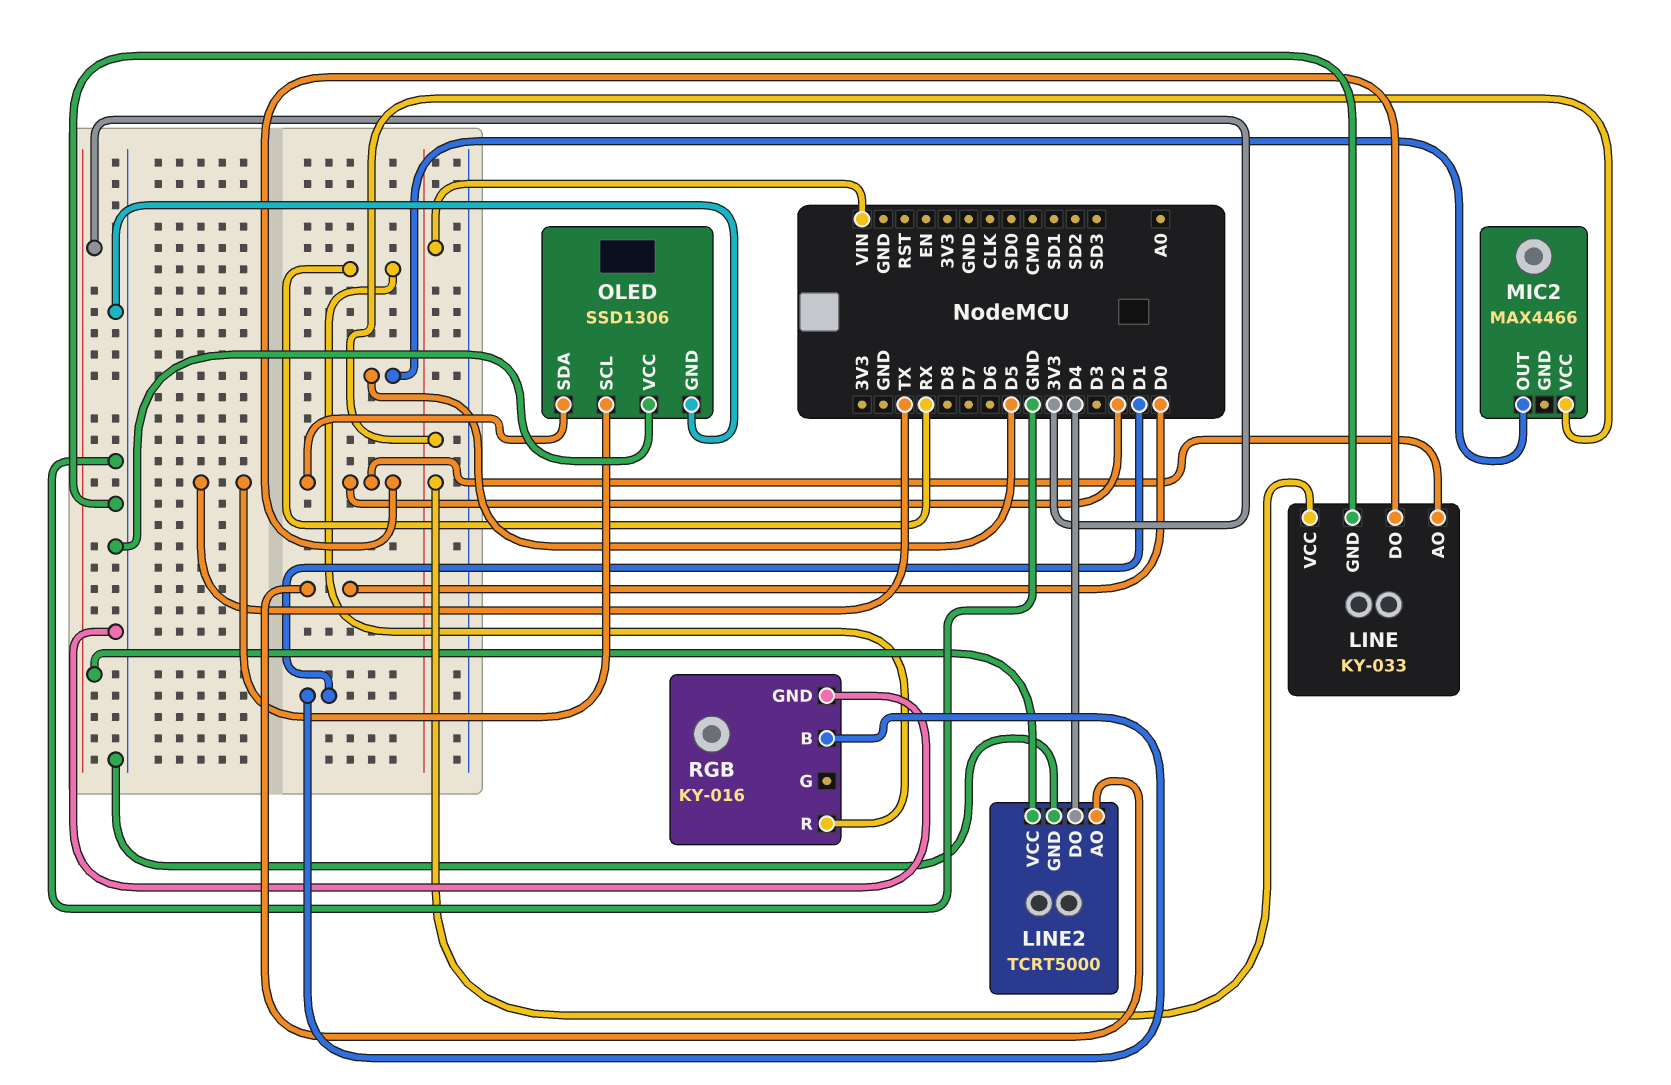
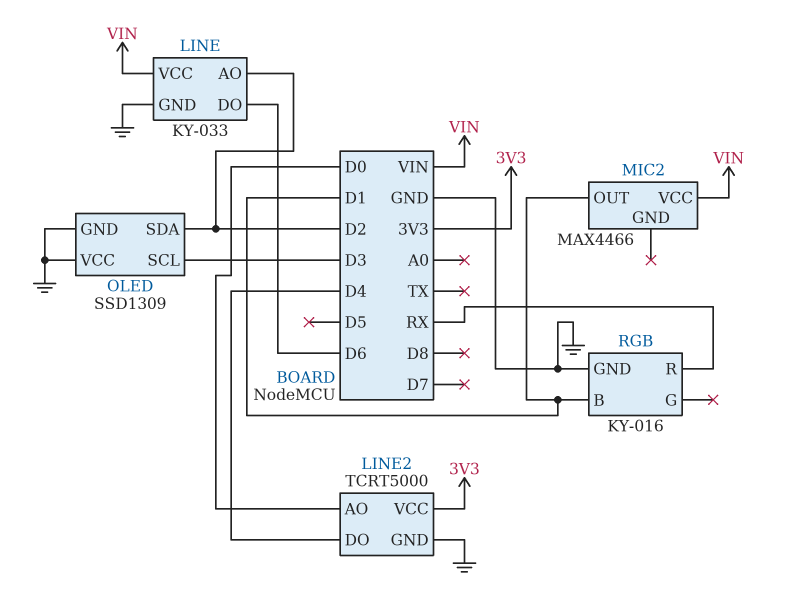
LINE pin DO: D2 -> D6
MIC2 pin OUT: D5 -> D1
OLED: SSD1306 -> SSD1309
OLED pin SCL: TX -> D3

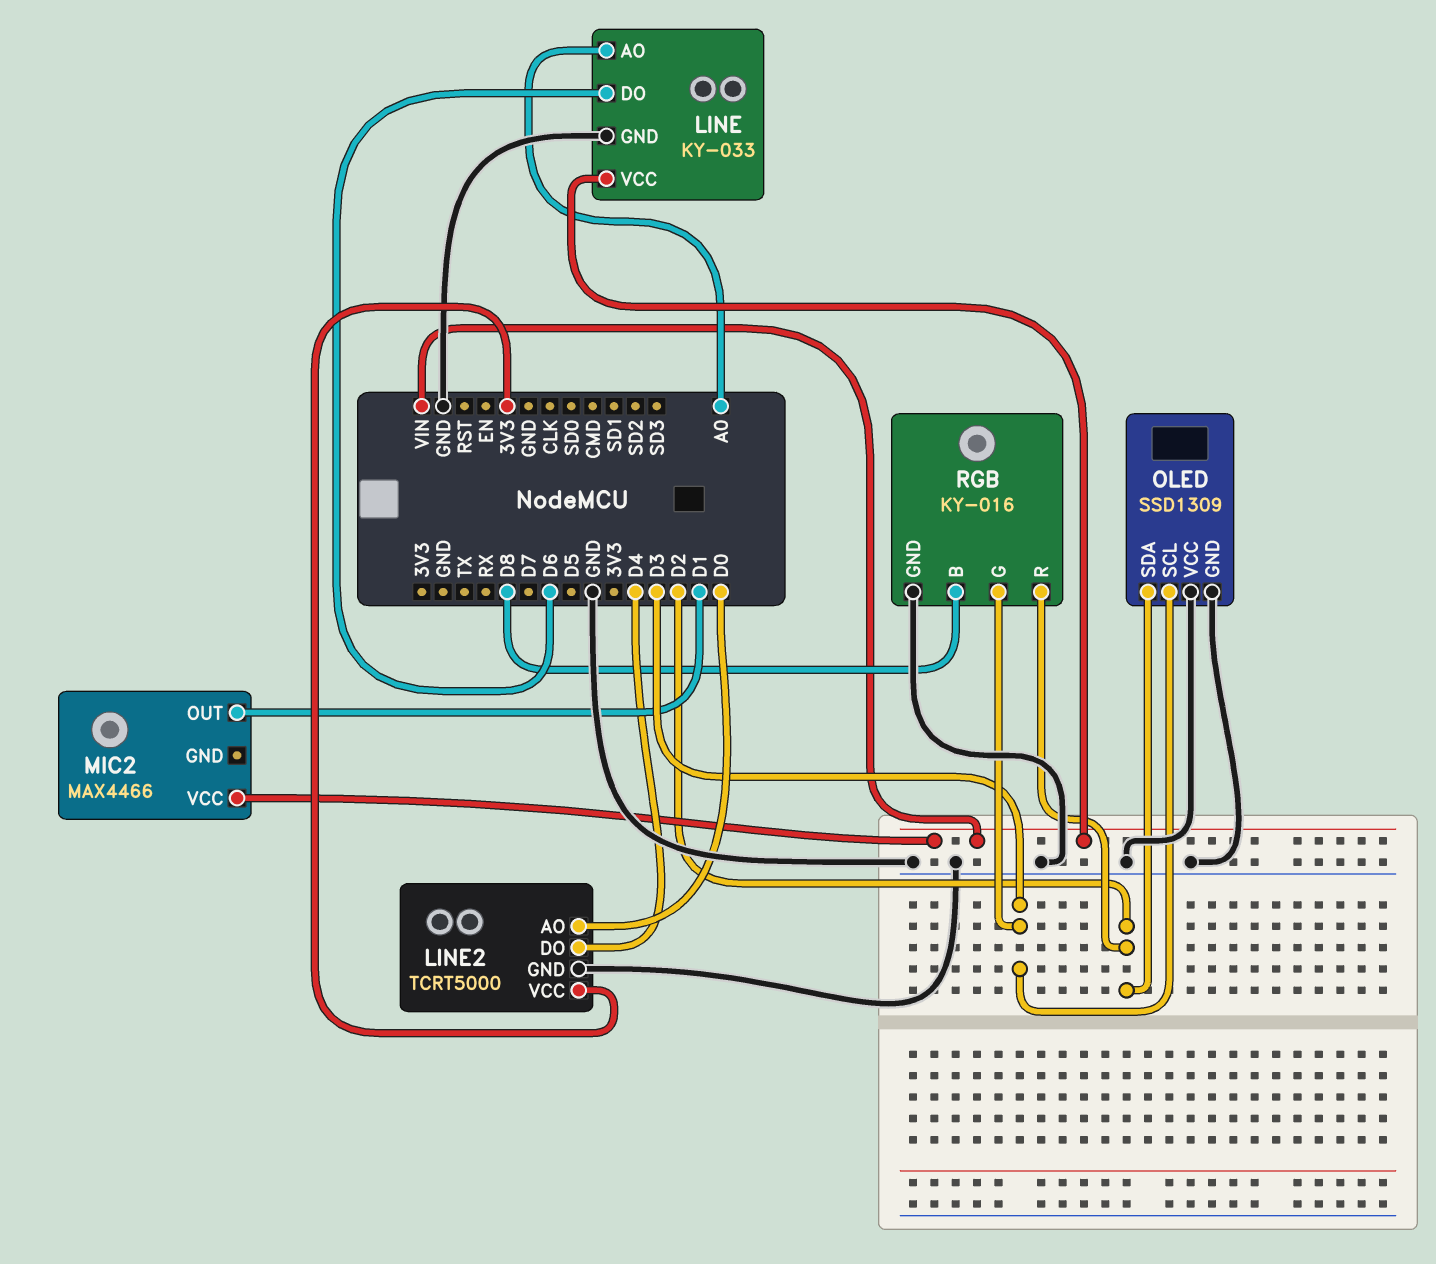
LINE pin AO: D2 -> A0
RGB pin B: D1 -> D8
RGB pin G: none -> D3
RGB pin R: RX -> D2

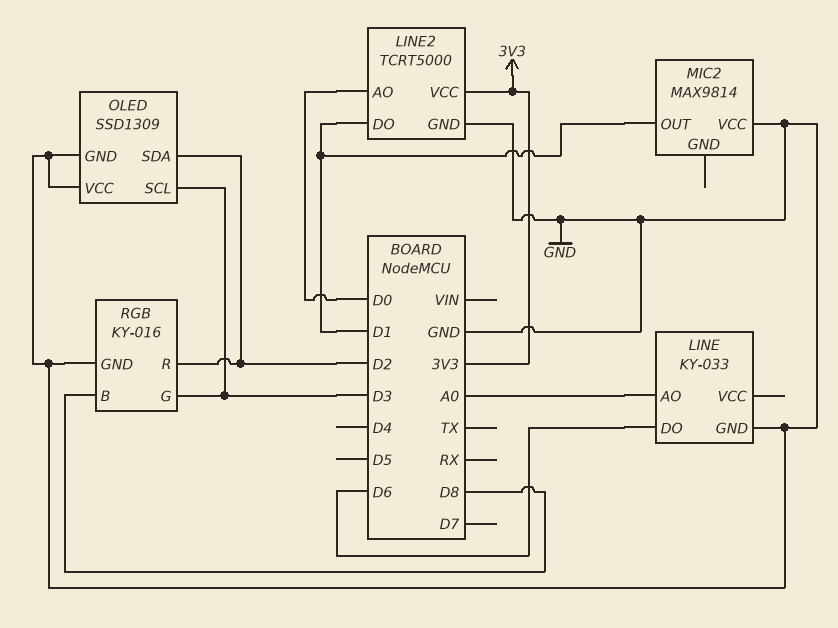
LINE pin VCC: VIN -> none
LINE2 pin DO: D4 -> D1
MIC2: MAX4466 -> MAX9814
MIC2 pin VCC: VIN -> GND

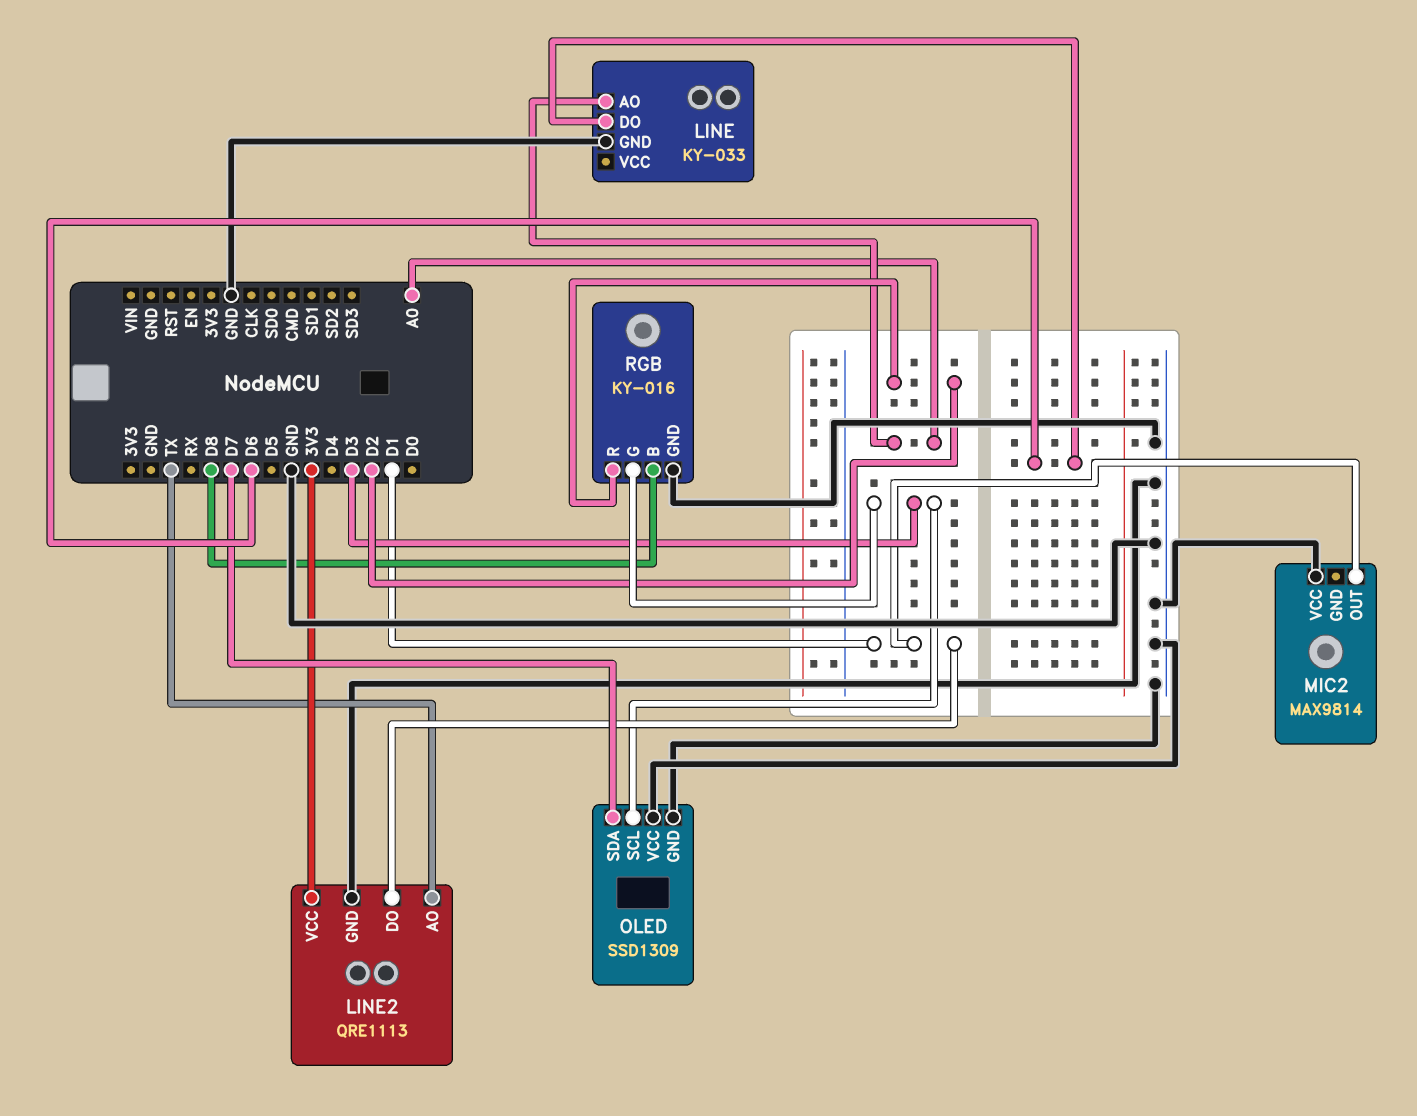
LINE2: TCRT5000 -> QRE1113
LINE2 pin AO: D0 -> TX
OLED pin SDA: D2 -> D7

